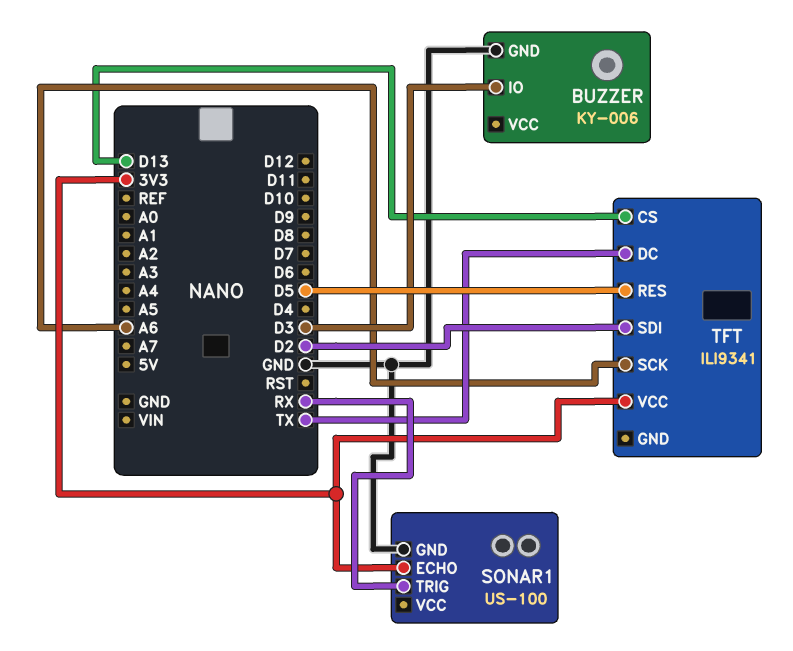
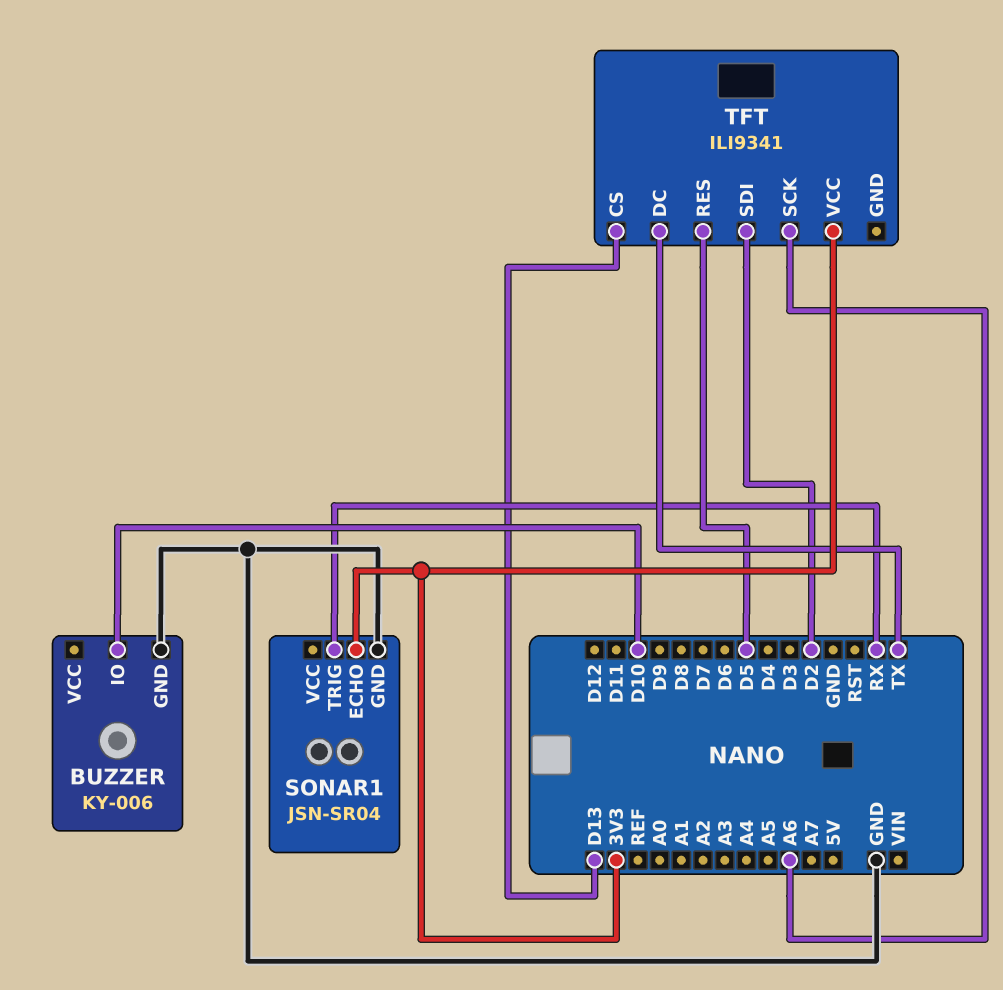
BUZZER pin IO: D3 -> D10
SONAR1: US-100 -> JSN-SR04

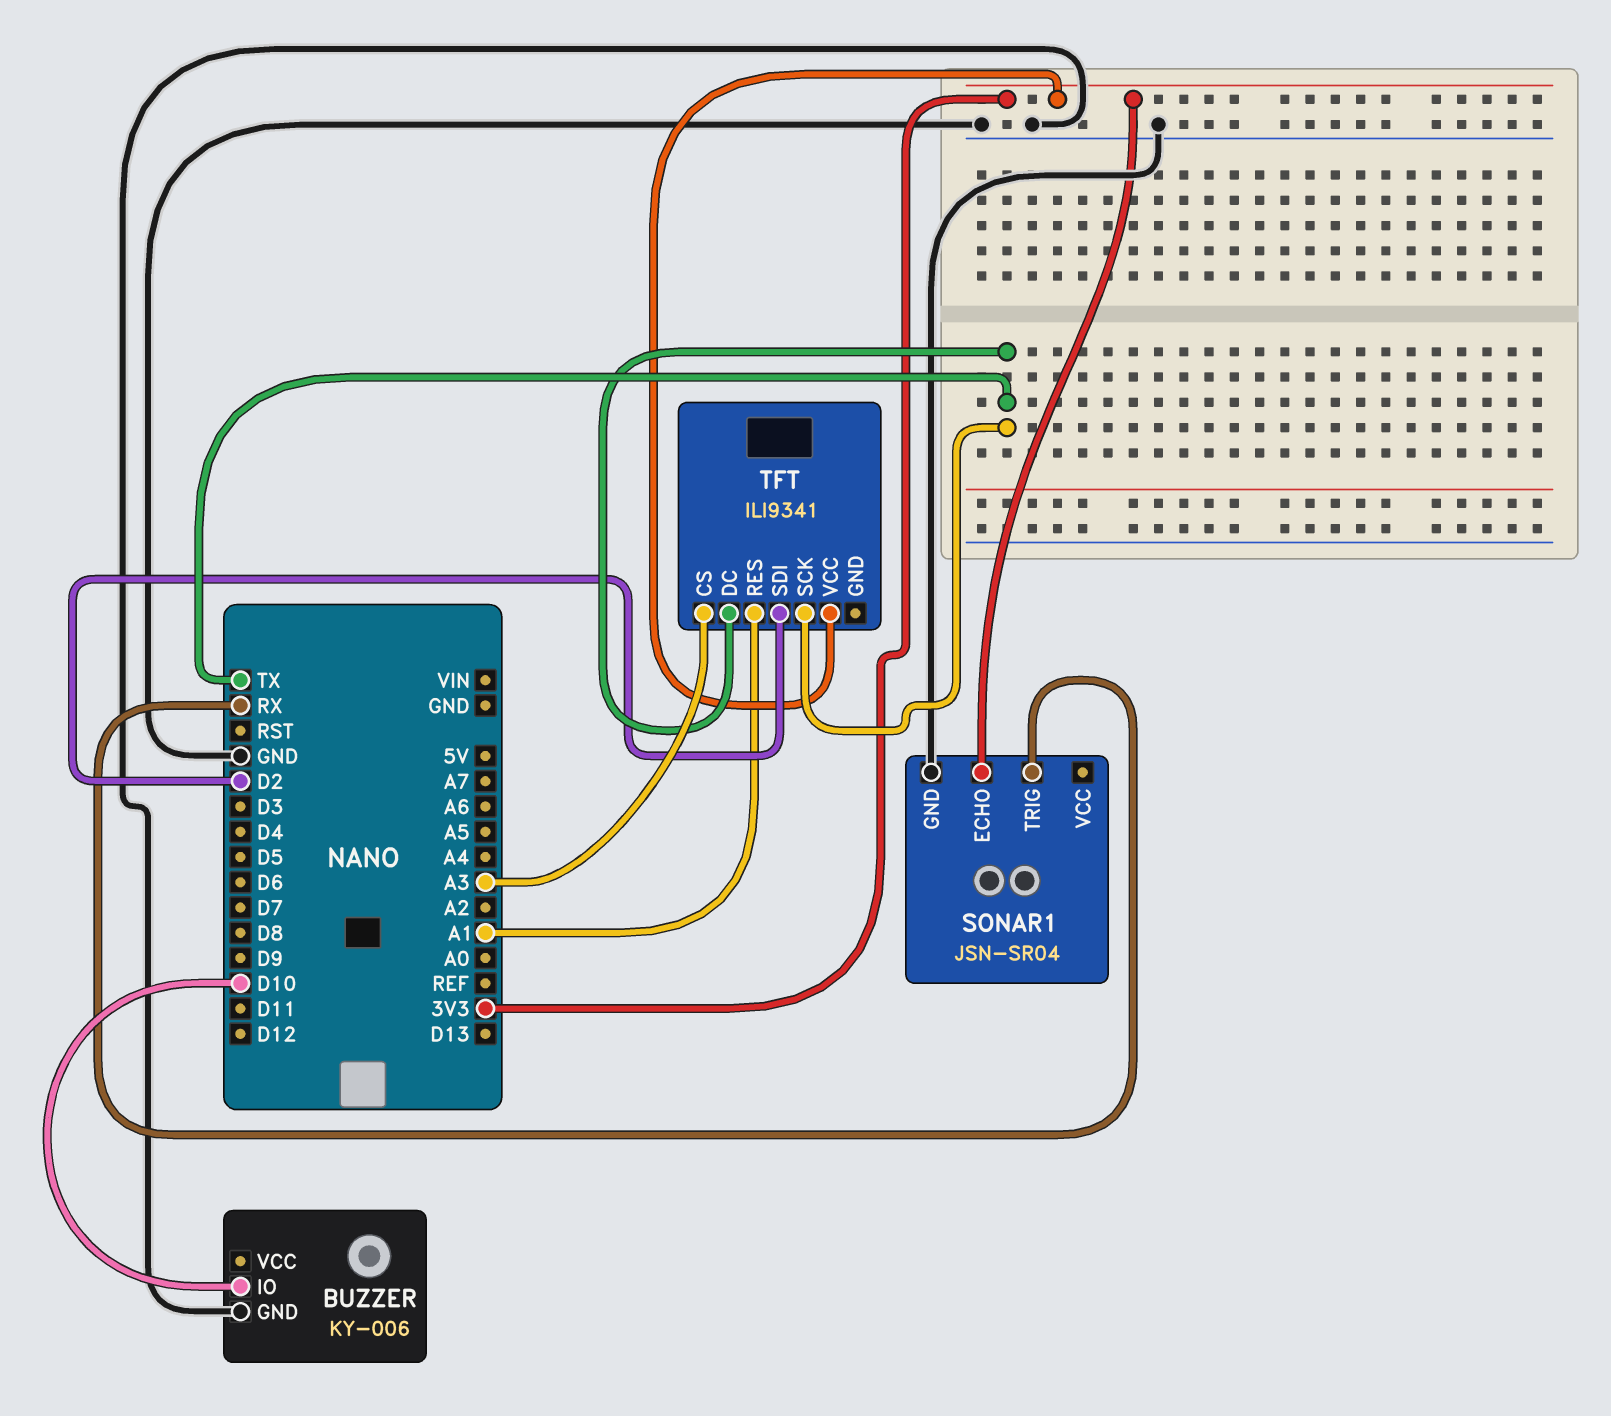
TFT pin CS: D13 -> A3
TFT pin RES: D5 -> A1
TFT pin SCK: A6 -> TX

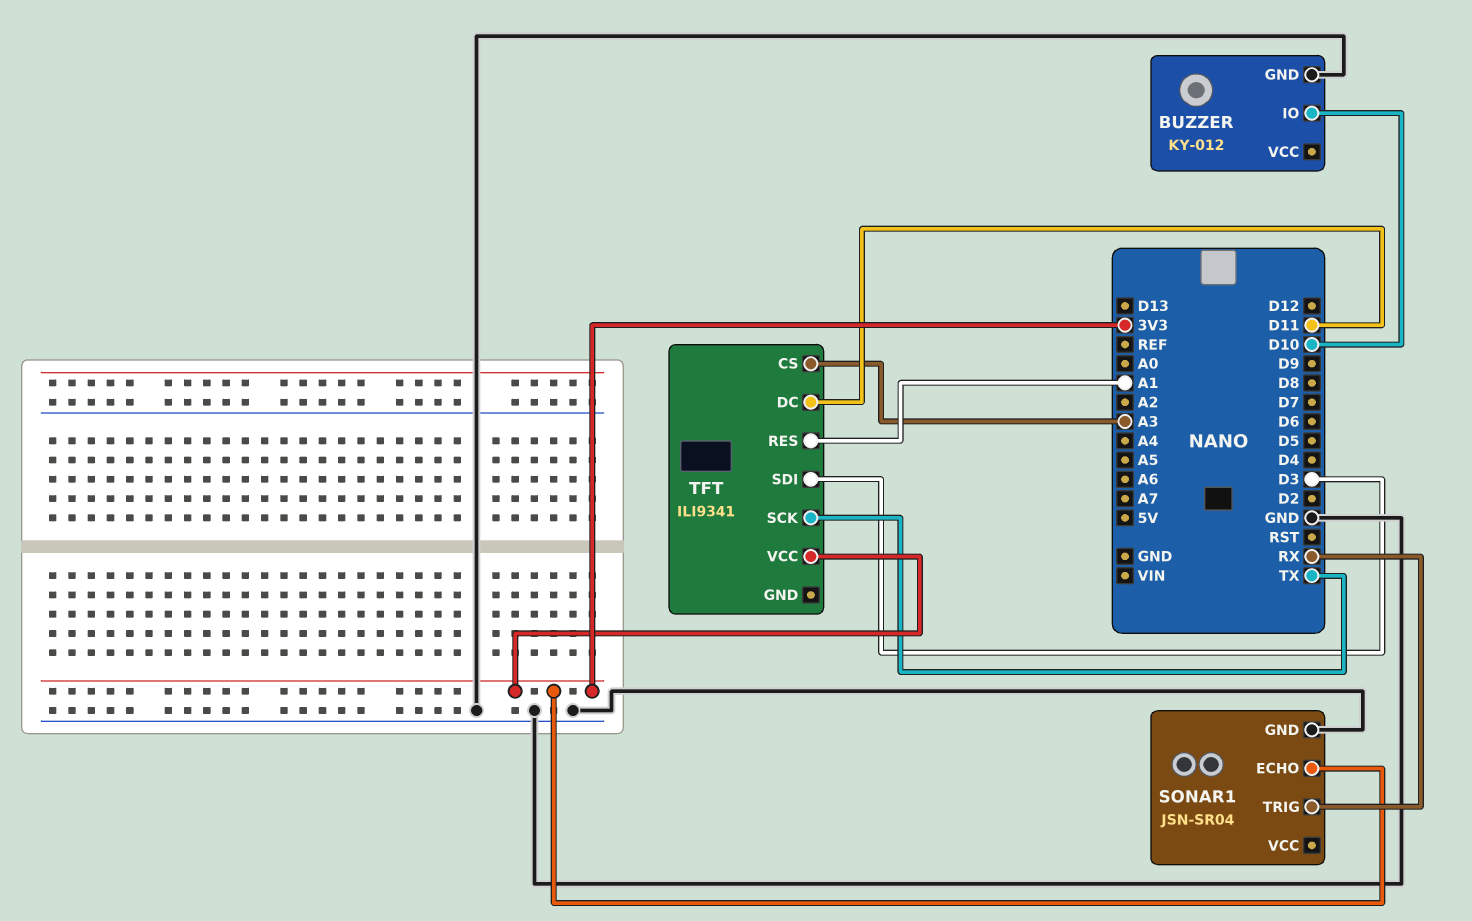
BUZZER: KY-006 -> KY-012
TFT pin DC: TX -> D11
TFT pin SDI: D2 -> D3

